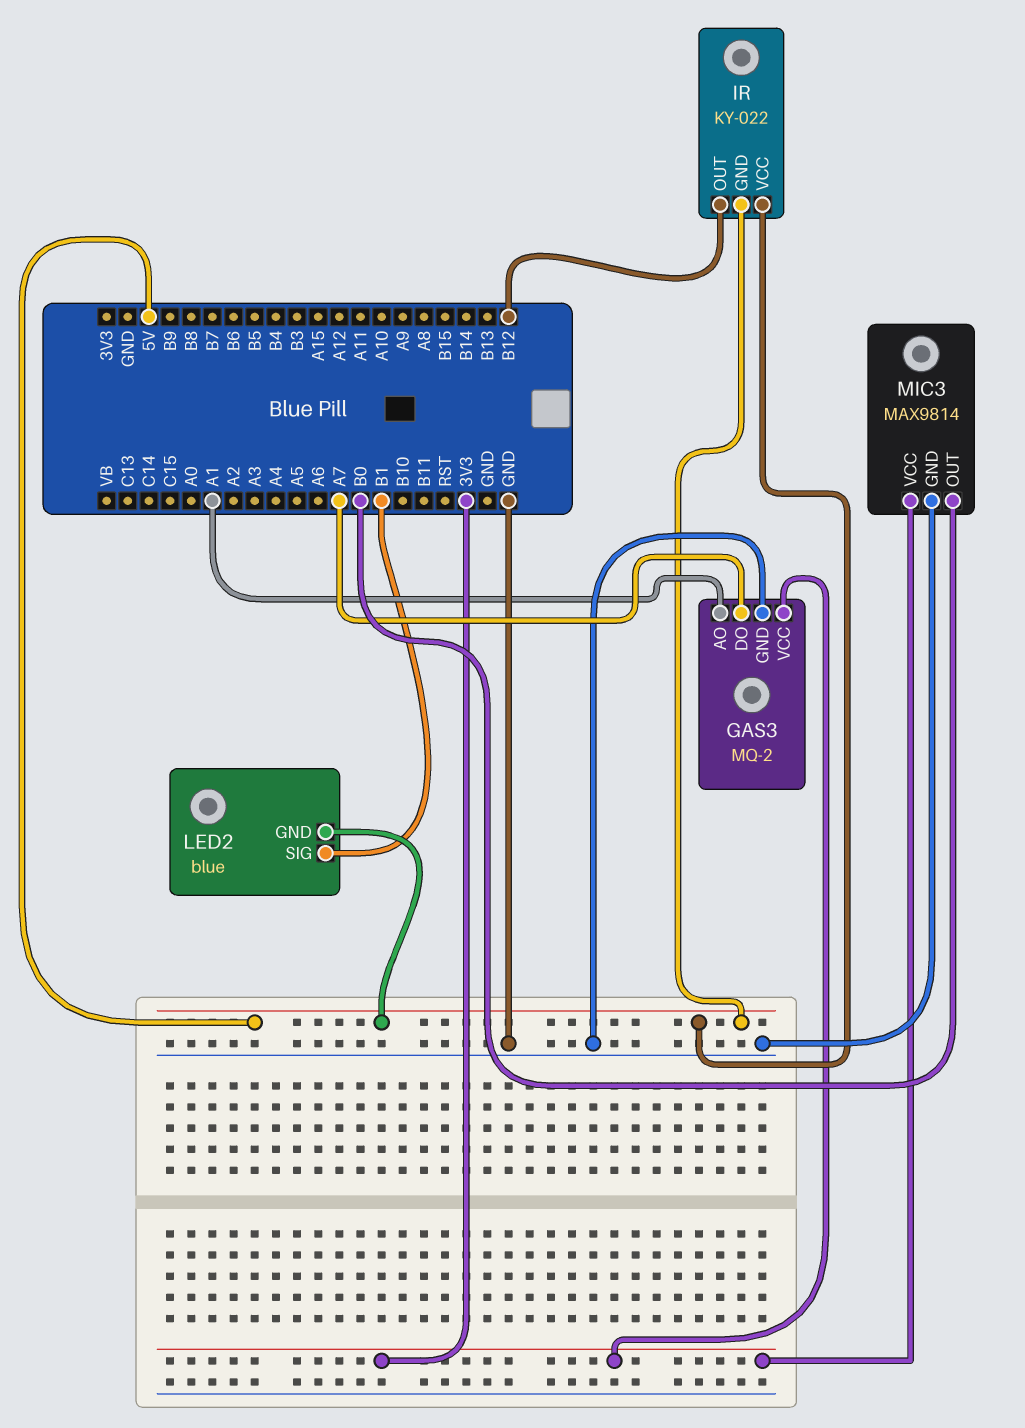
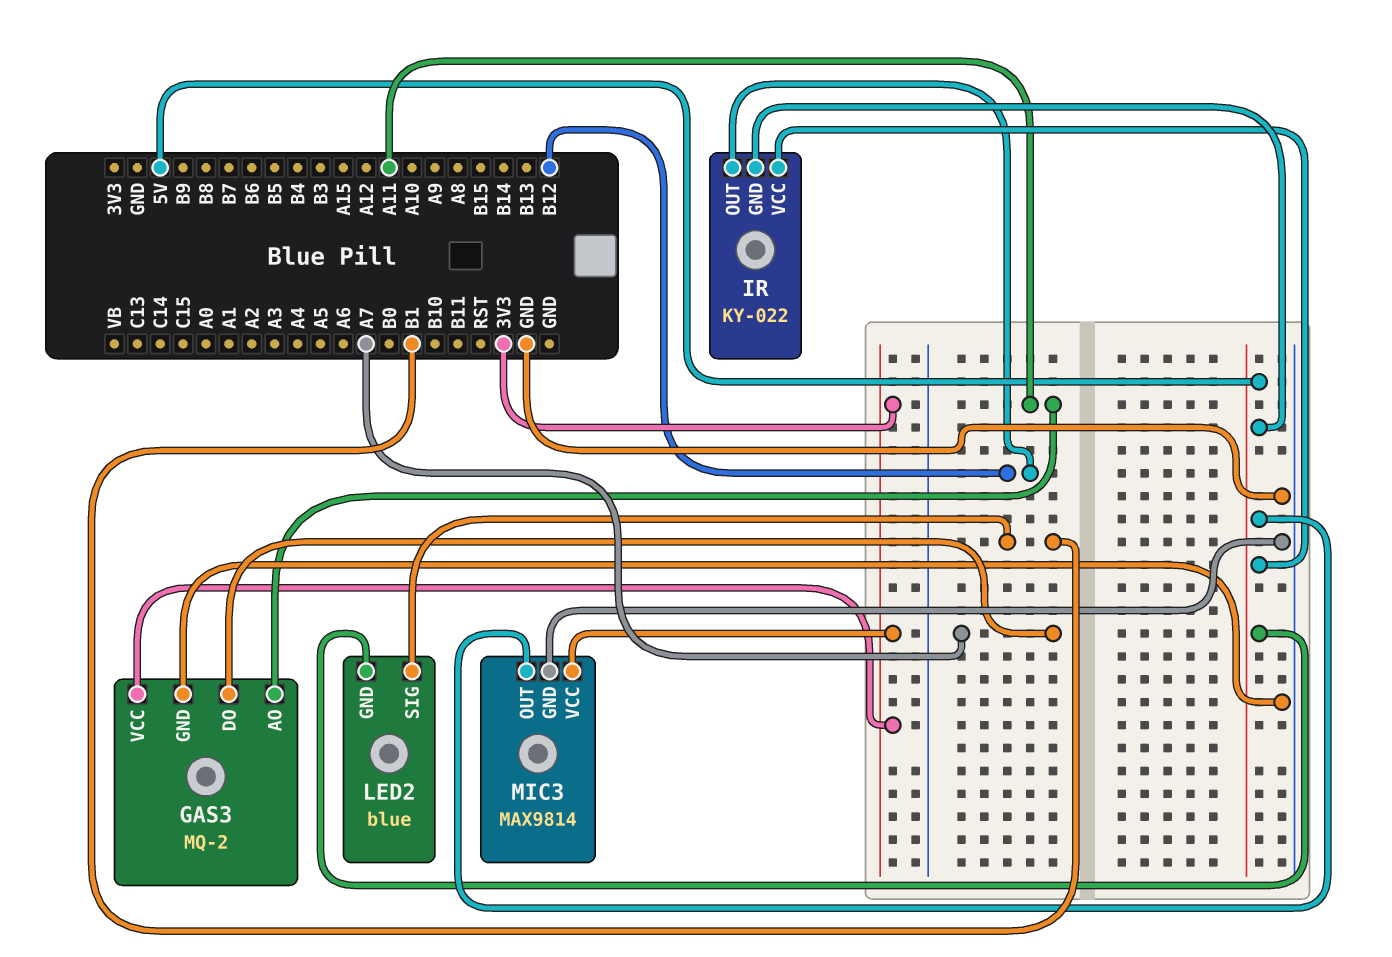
GAS3 pin AO: A1 -> A11
MIC3 pin OUT: B0 -> 5V

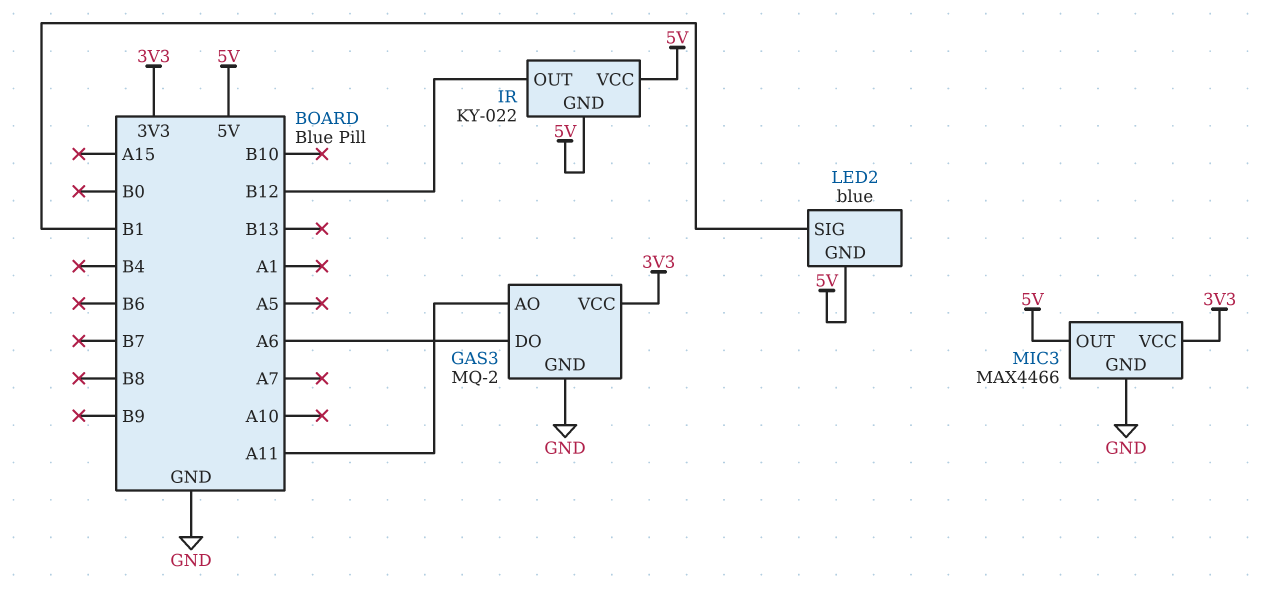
GAS3 pin DO: A7 -> A6
MIC3: MAX9814 -> MAX4466

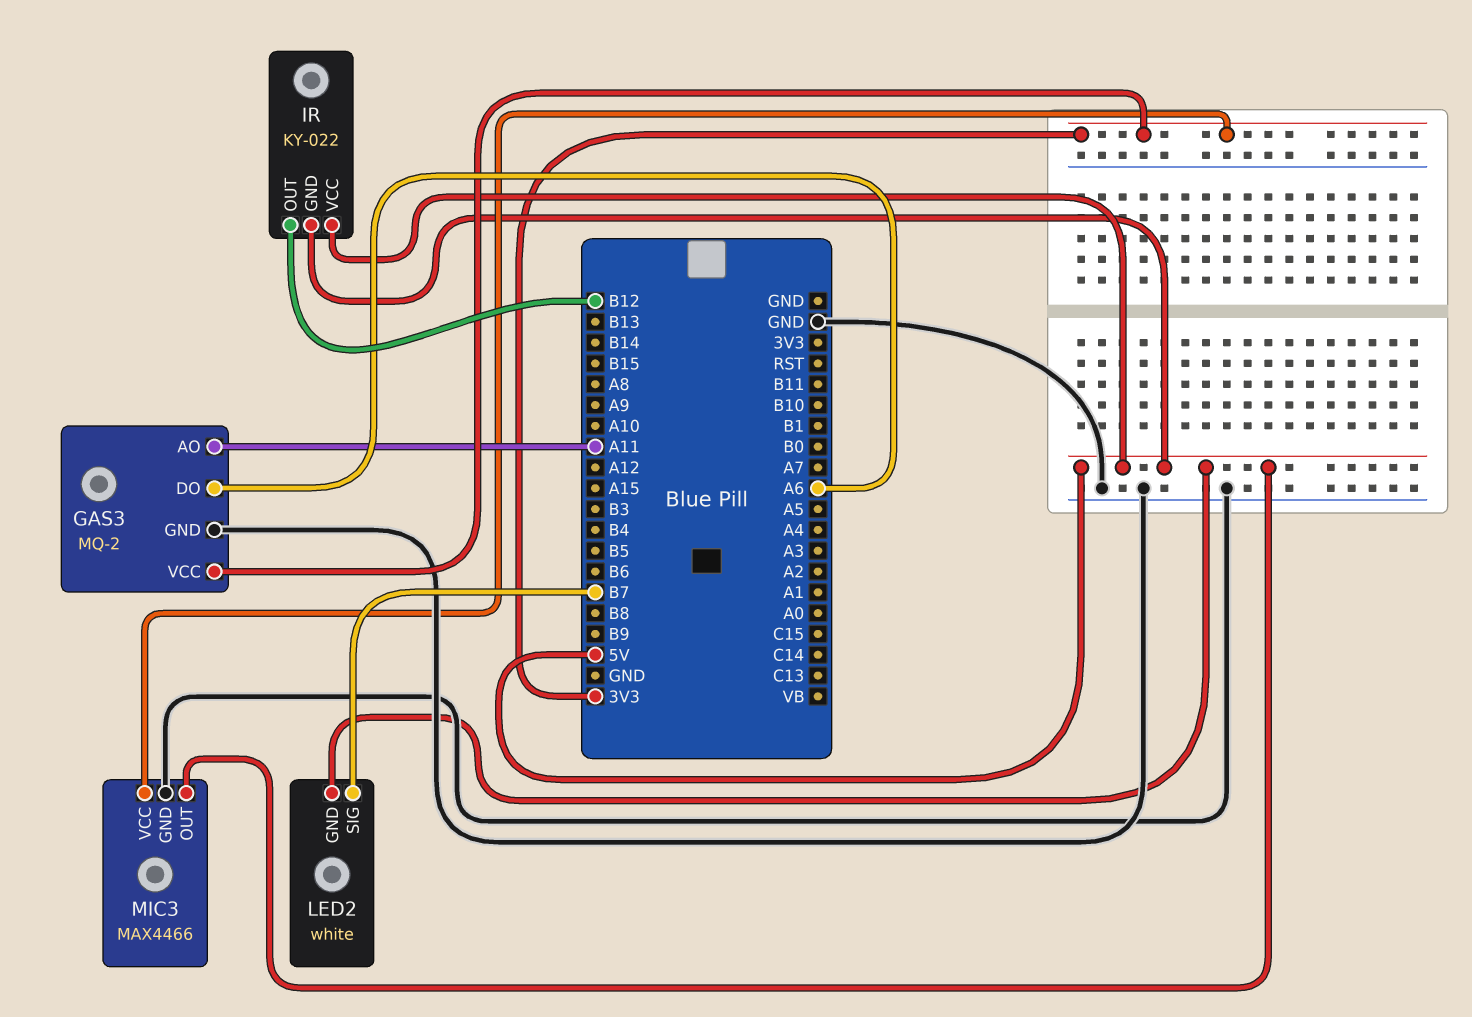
LED2: blue -> white
LED2 pin SIG: B1 -> B7

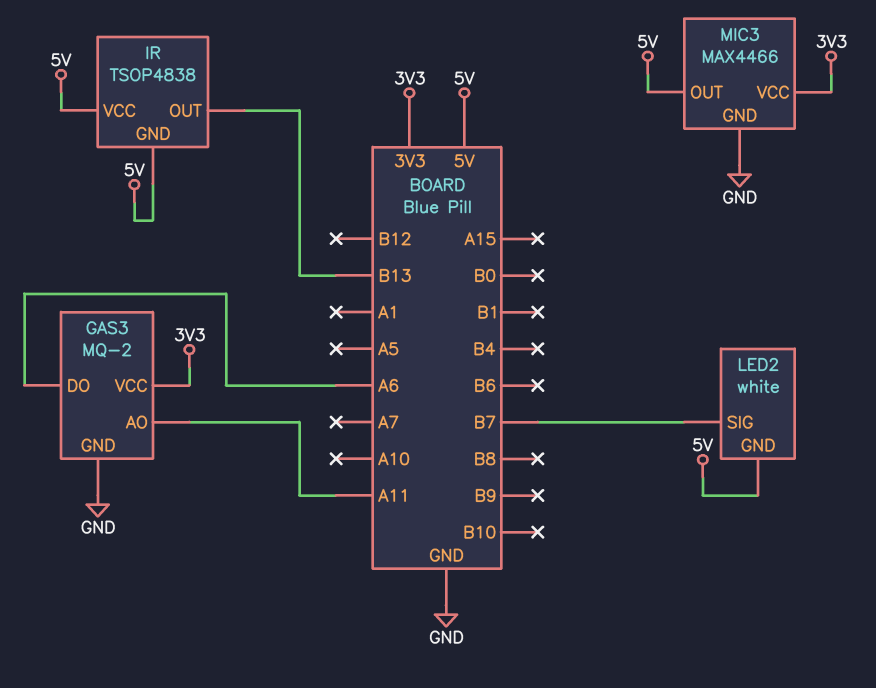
IR: KY-022 -> TSOP4838
IR pin OUT: B12 -> B13

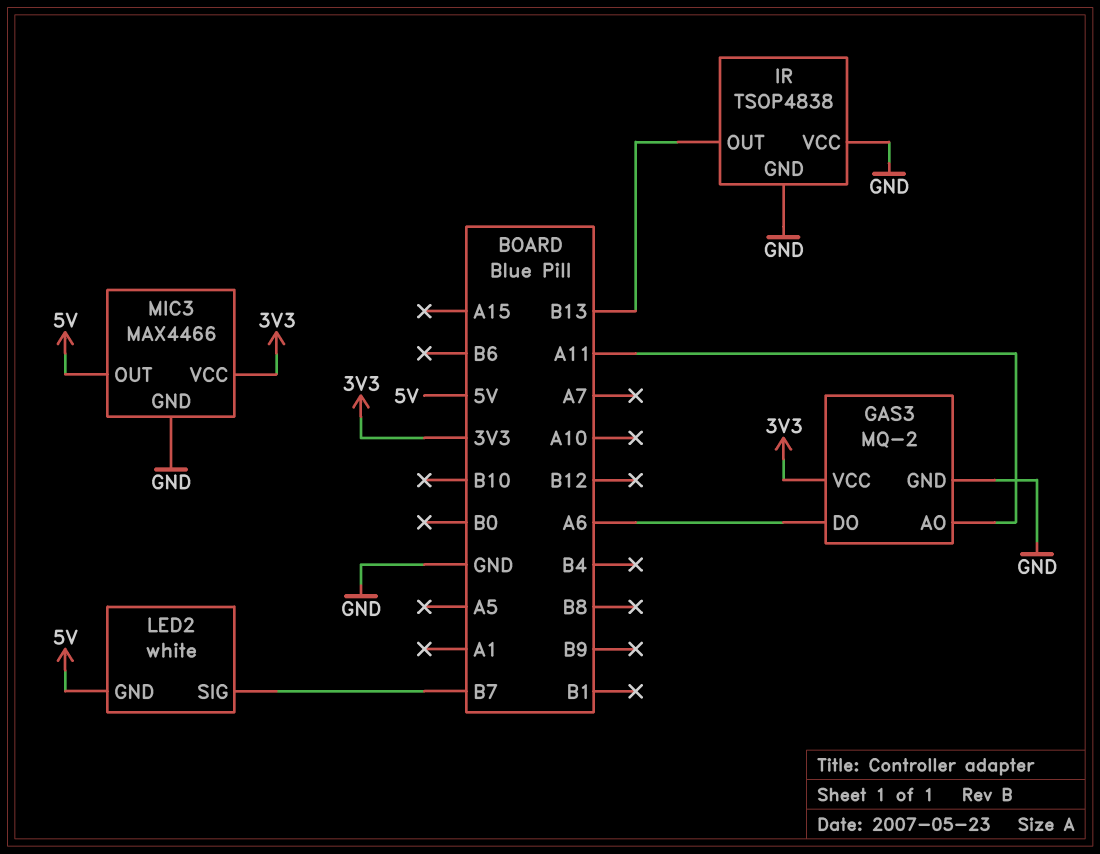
IR pin GND: 5V -> GND
IR pin VCC: 5V -> GND

